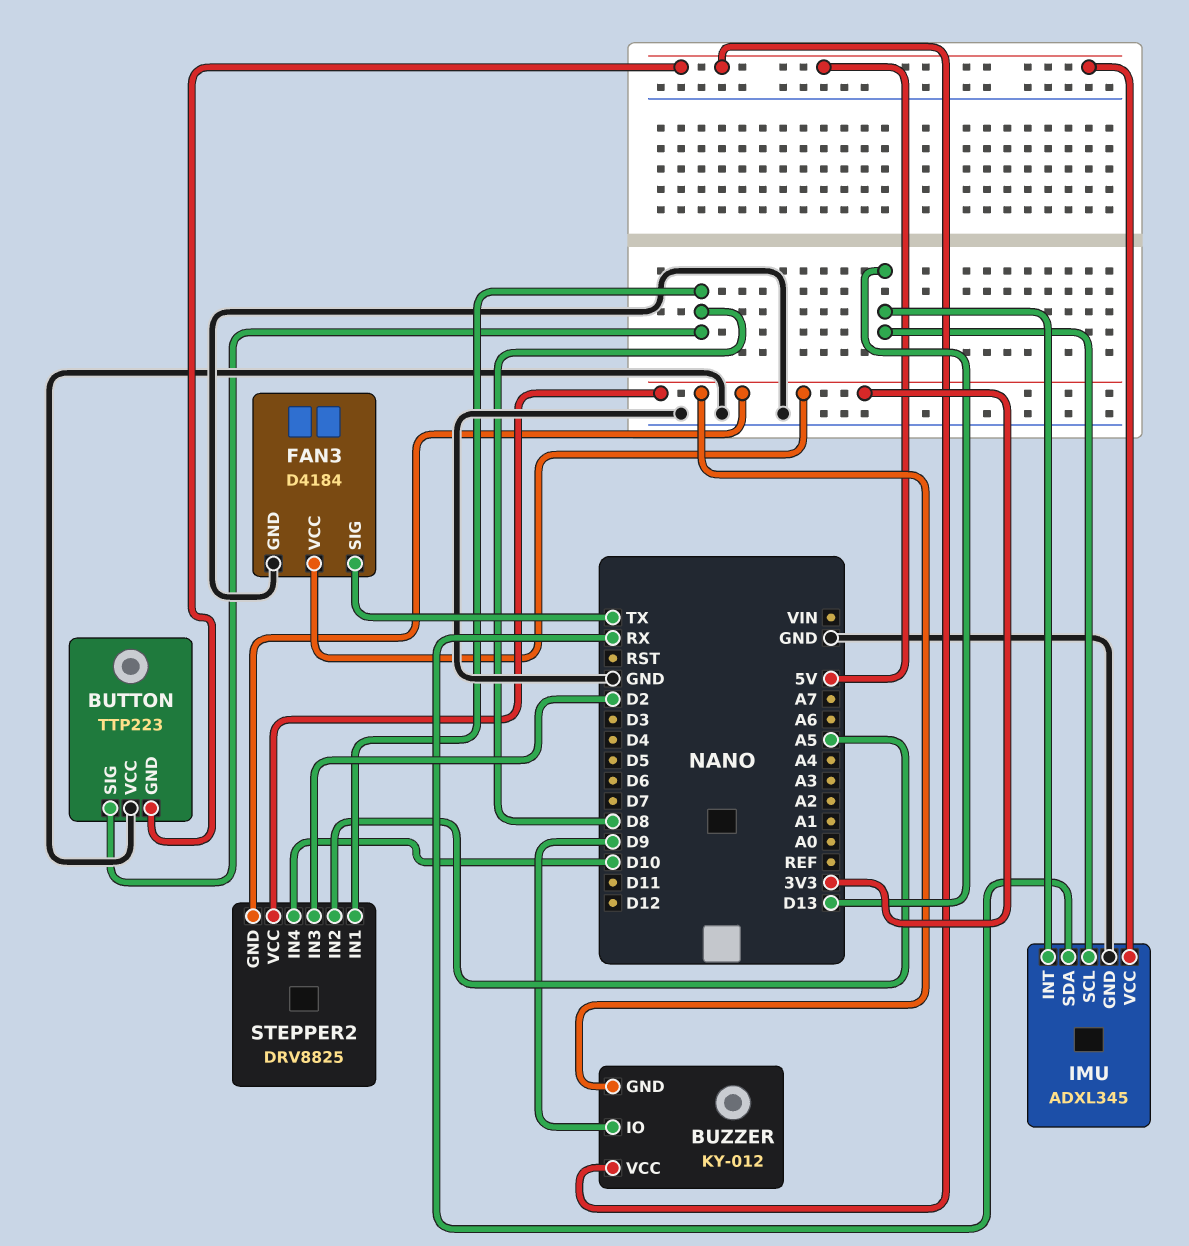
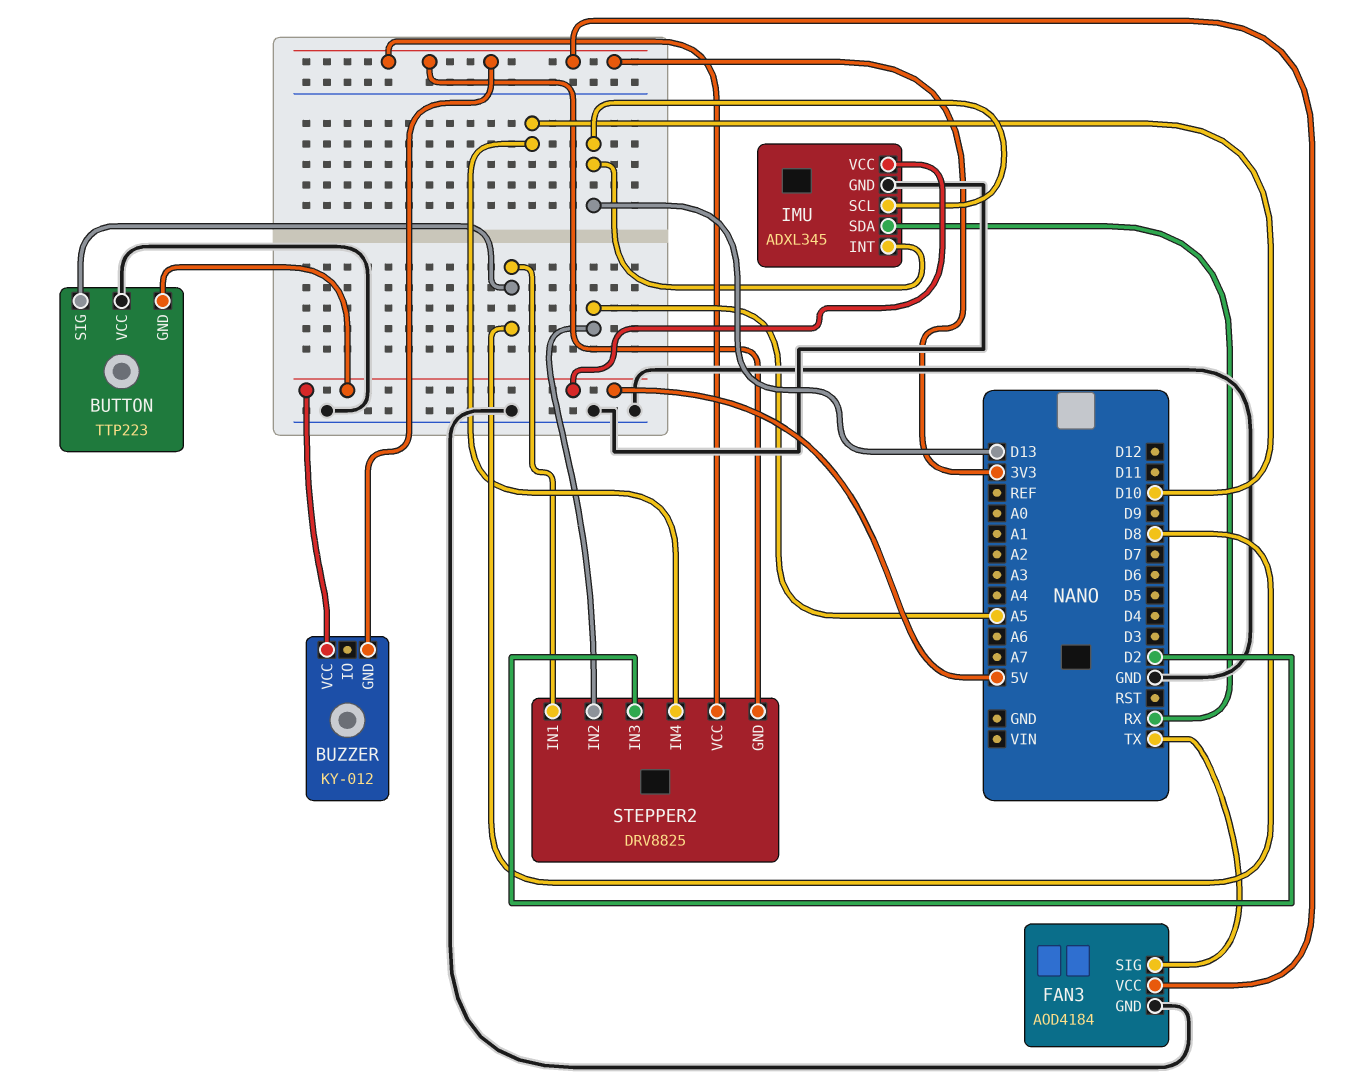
BUZZER pin IO: D9 -> none
FAN3: D4184 -> AOD4184

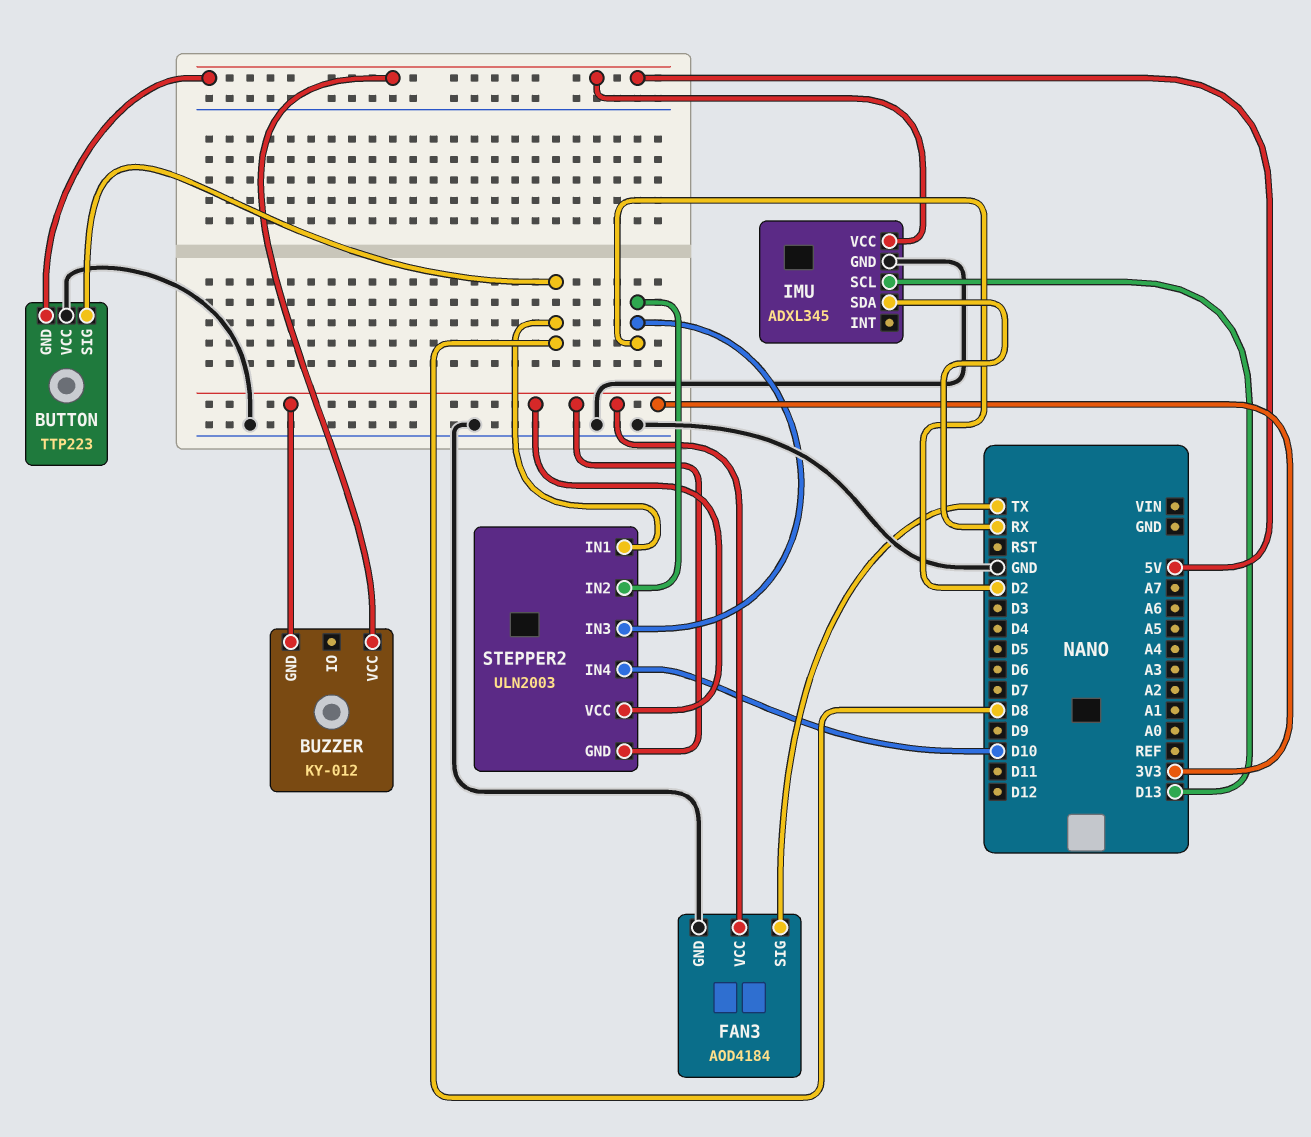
IMU pin INT: D13 -> none
STEPPER2: DRV8825 -> ULN2003
STEPPER2 pin IN2: A5 -> D2

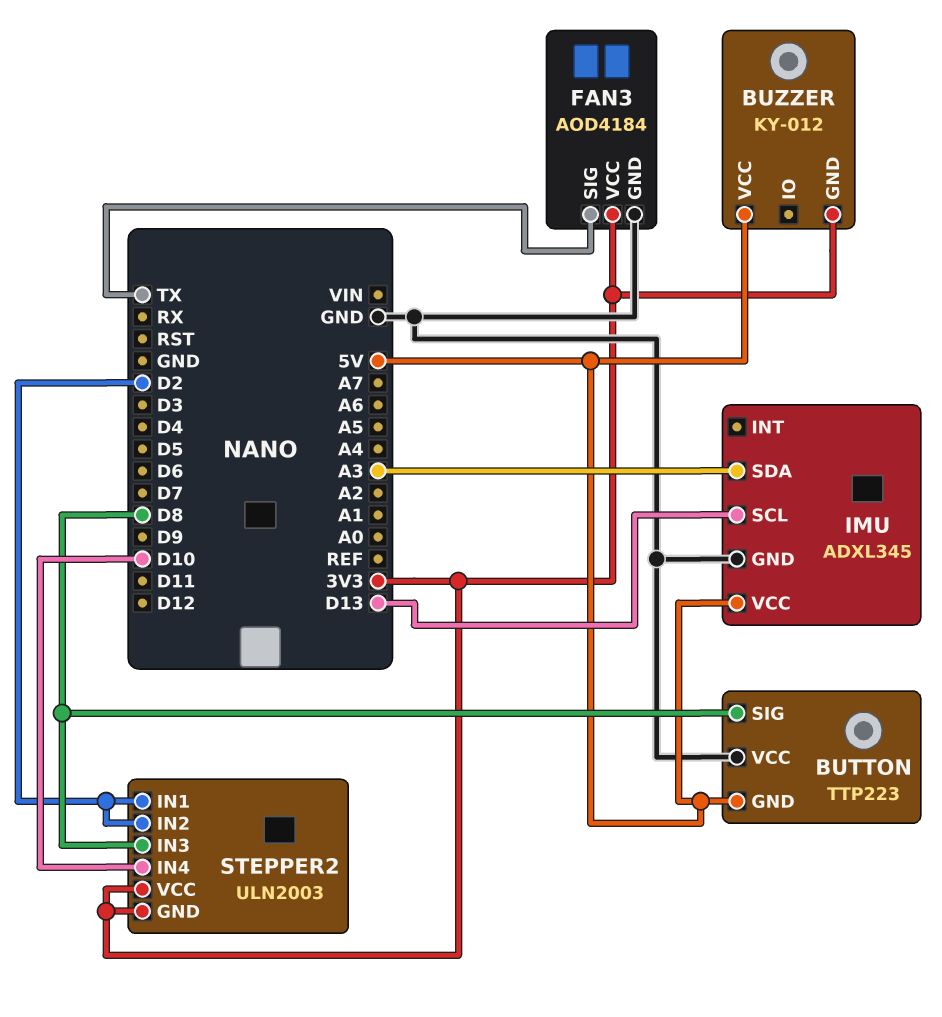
IMU pin SDA: RX -> A3
STEPPER2 pin IN1: D8 -> D2
STEPPER2 pin IN3: D2 -> D8

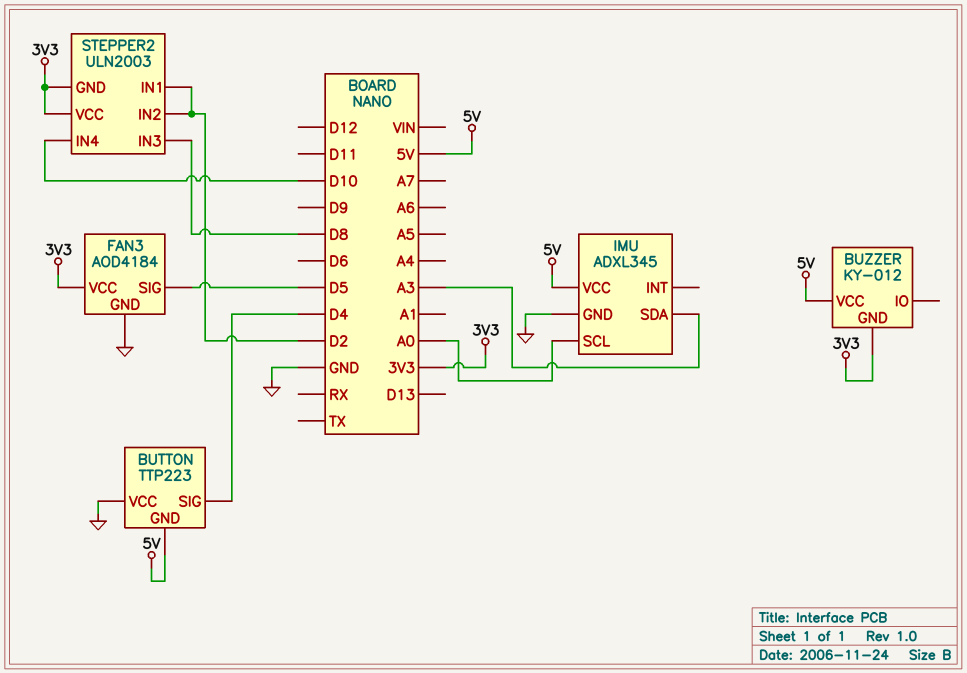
BUTTON pin SIG: D8 -> D4
FAN3 pin SIG: TX -> D5
IMU pin SCL: D13 -> A0

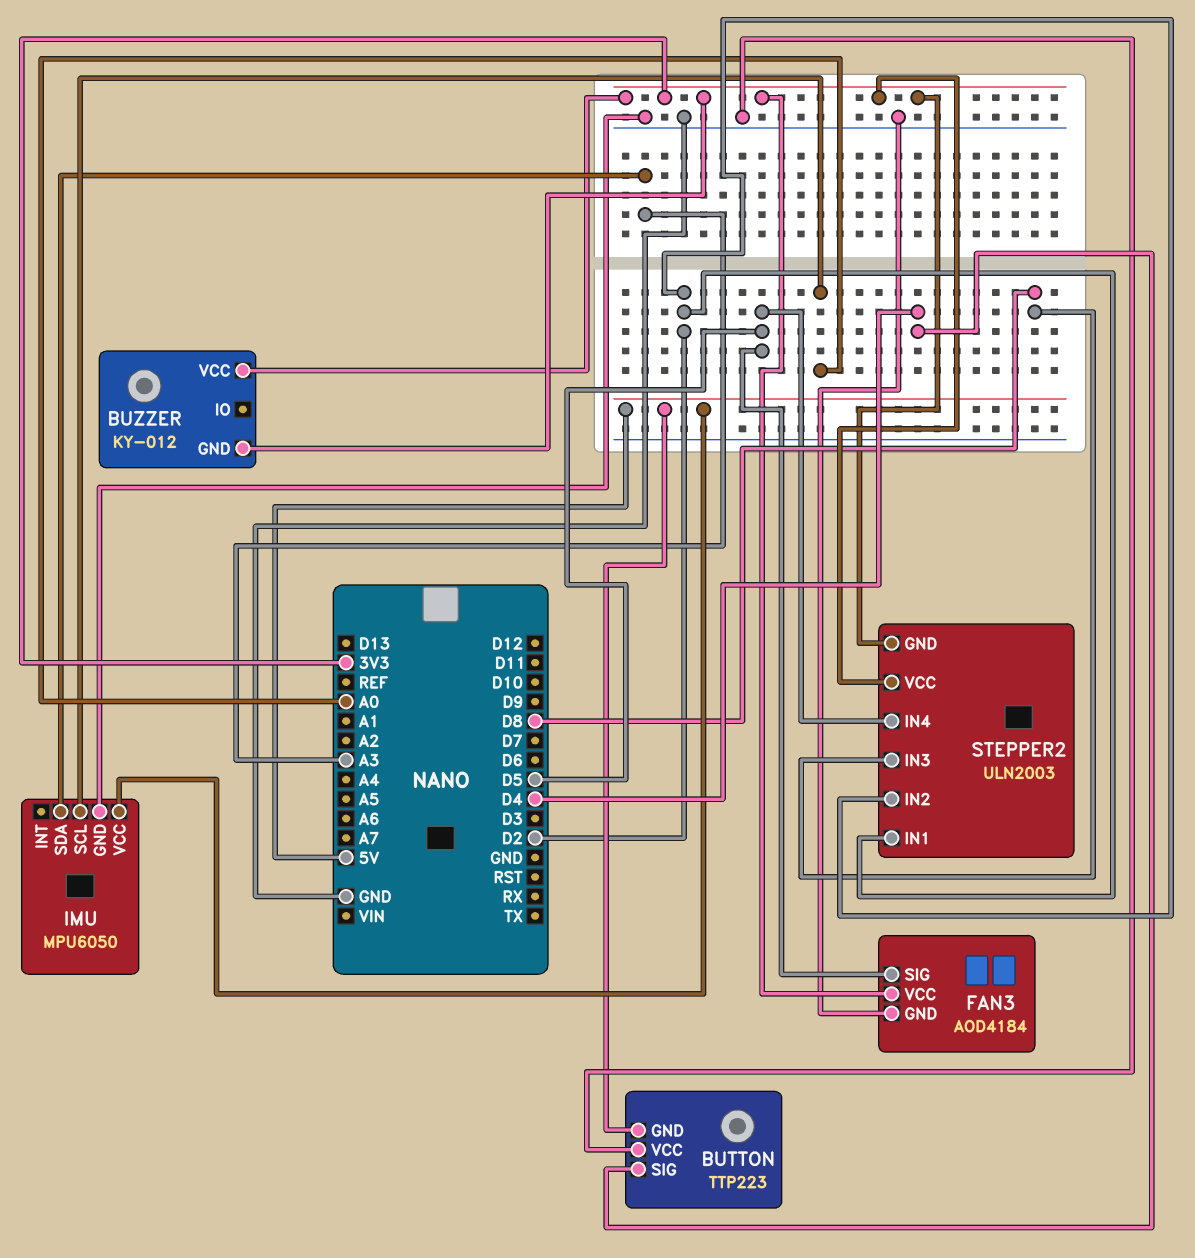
BUZZER pin VCC: 5V -> 3V3
IMU: ADXL345 -> MPU6050
STEPPER2 pin IN4: D10 -> D5

